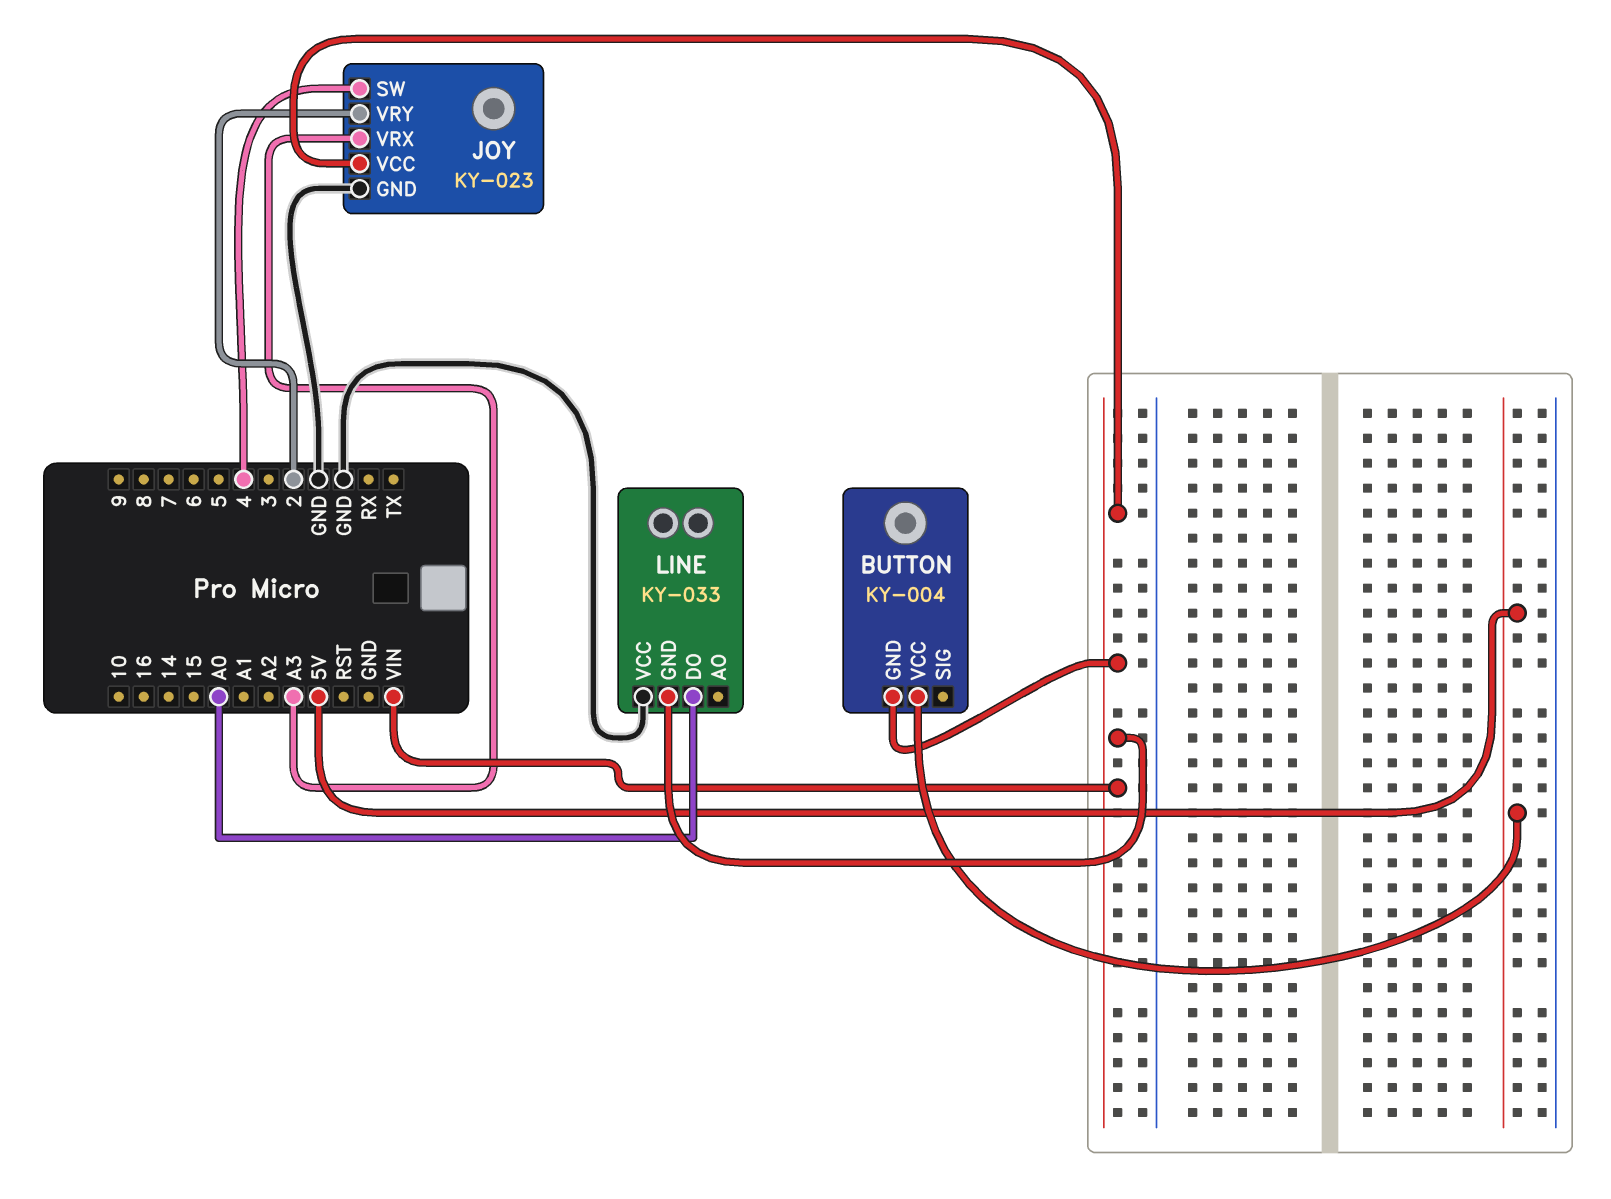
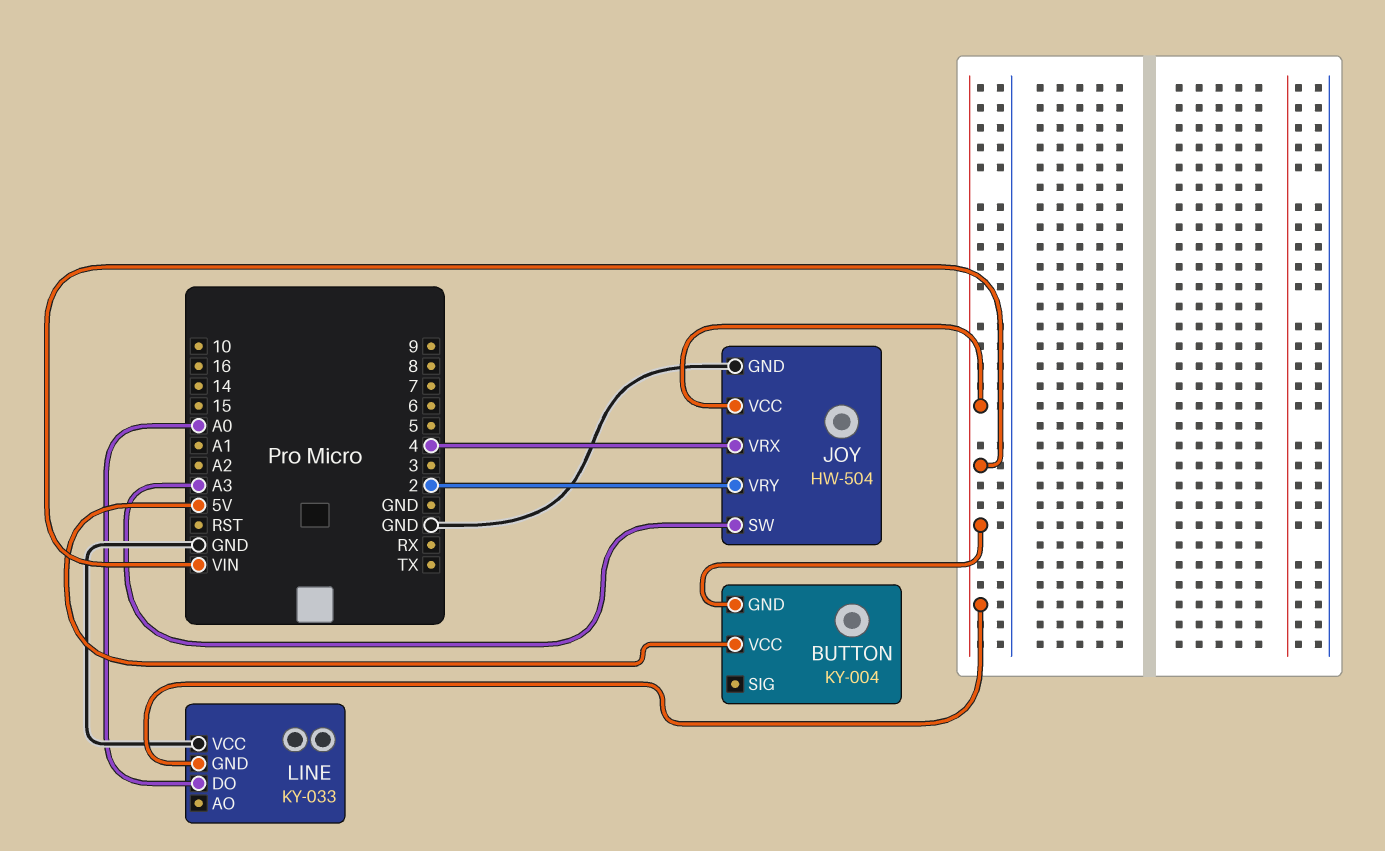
JOY: KY-023 -> HW-504
JOY pin SW: 4 -> A3
JOY pin VRX: A3 -> 4

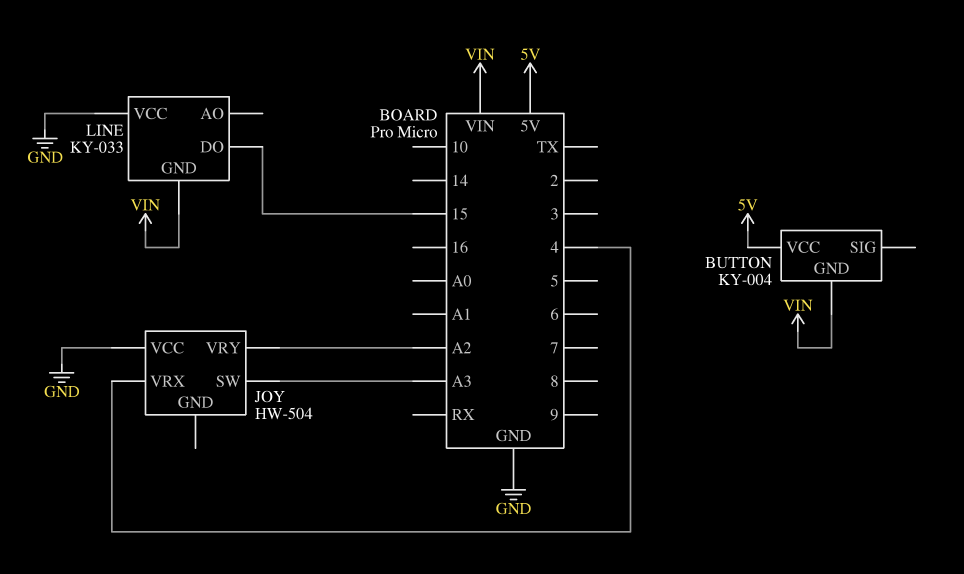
JOY pin GND: GND -> none
JOY pin VCC: VIN -> GND
JOY pin VRY: 2 -> A2
LINE pin DO: A0 -> 15

